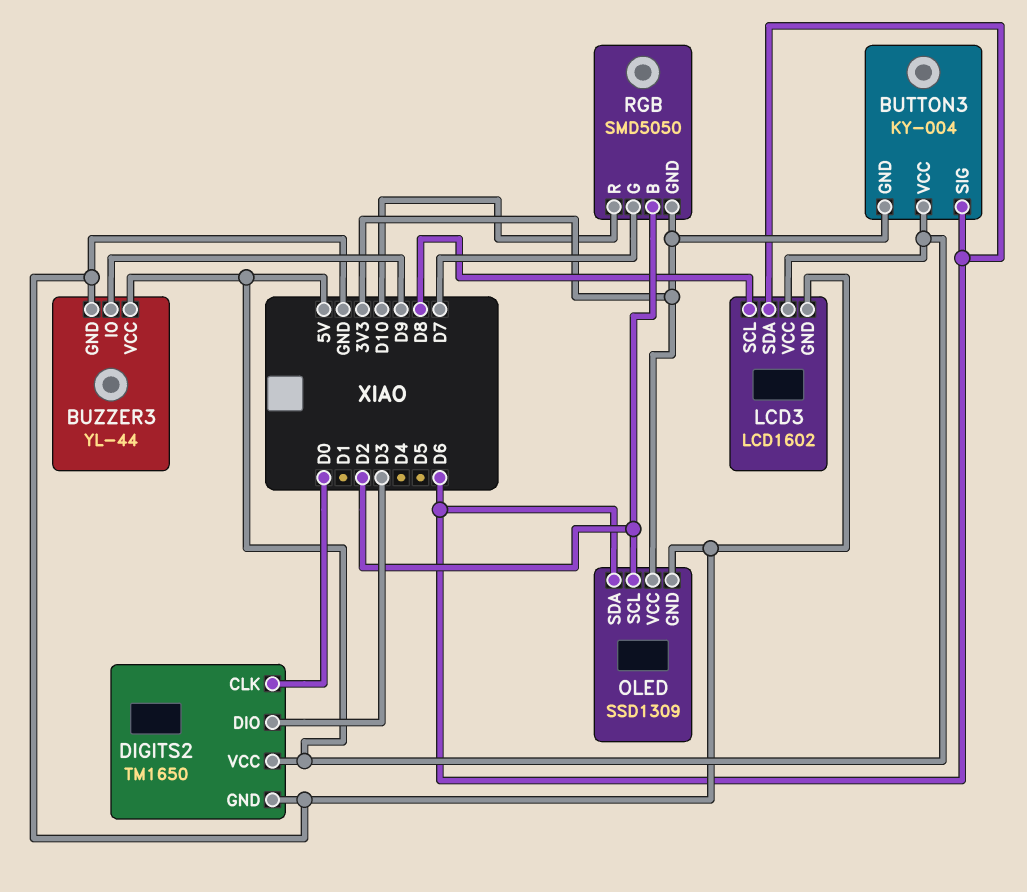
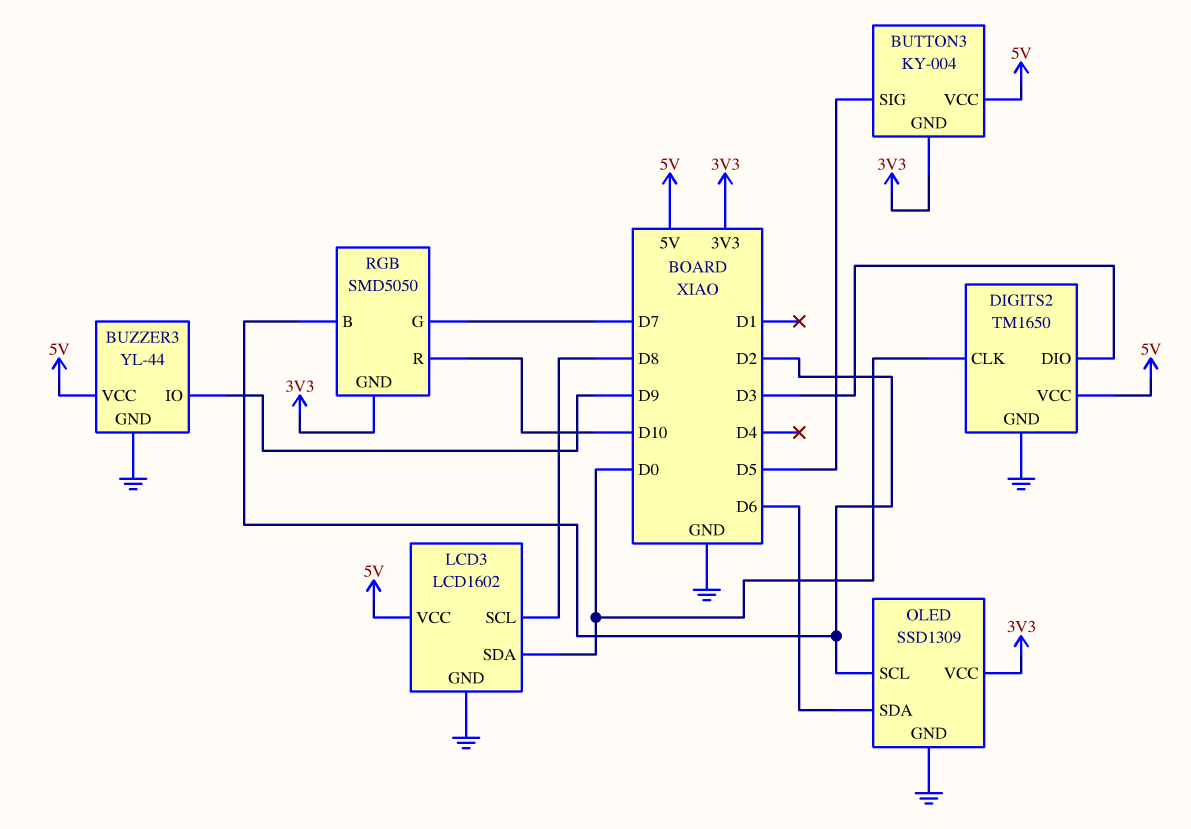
BUTTON3 pin SIG: D6 -> D5
LCD3 pin SDA: D6 -> D0

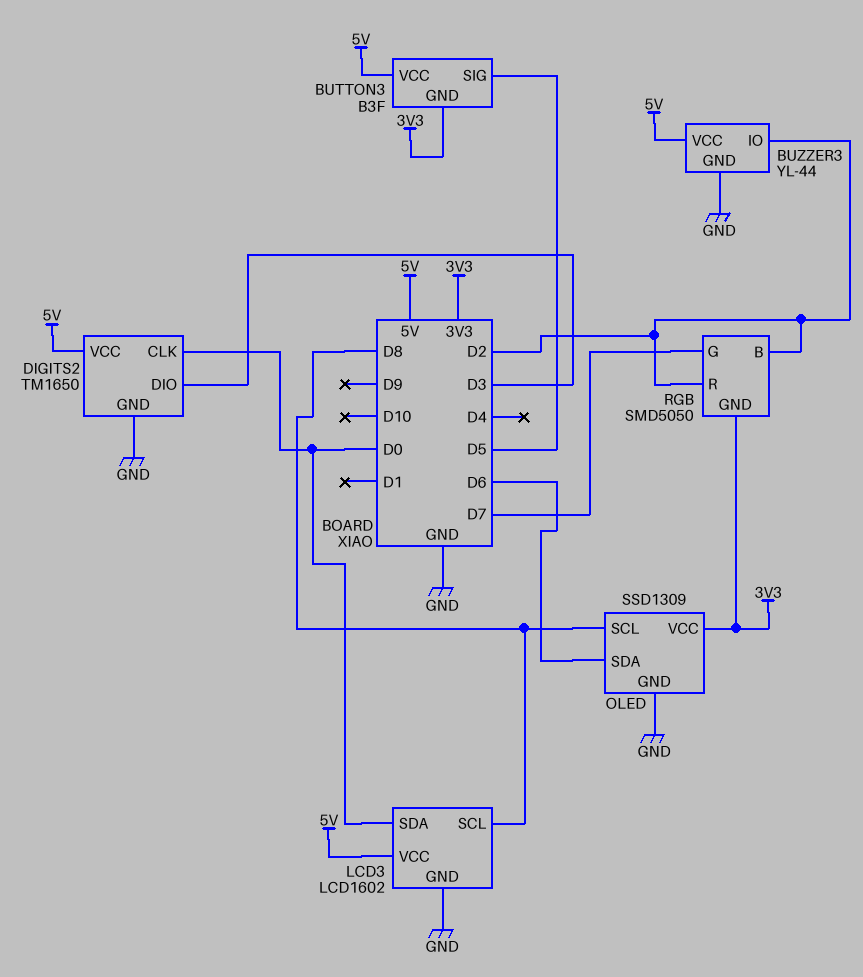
BUTTON3: KY-004 -> B3F
BUZZER3 pin IO: D9 -> D2
OLED pin SCL: D2 -> D8
RGB pin R: D10 -> D2

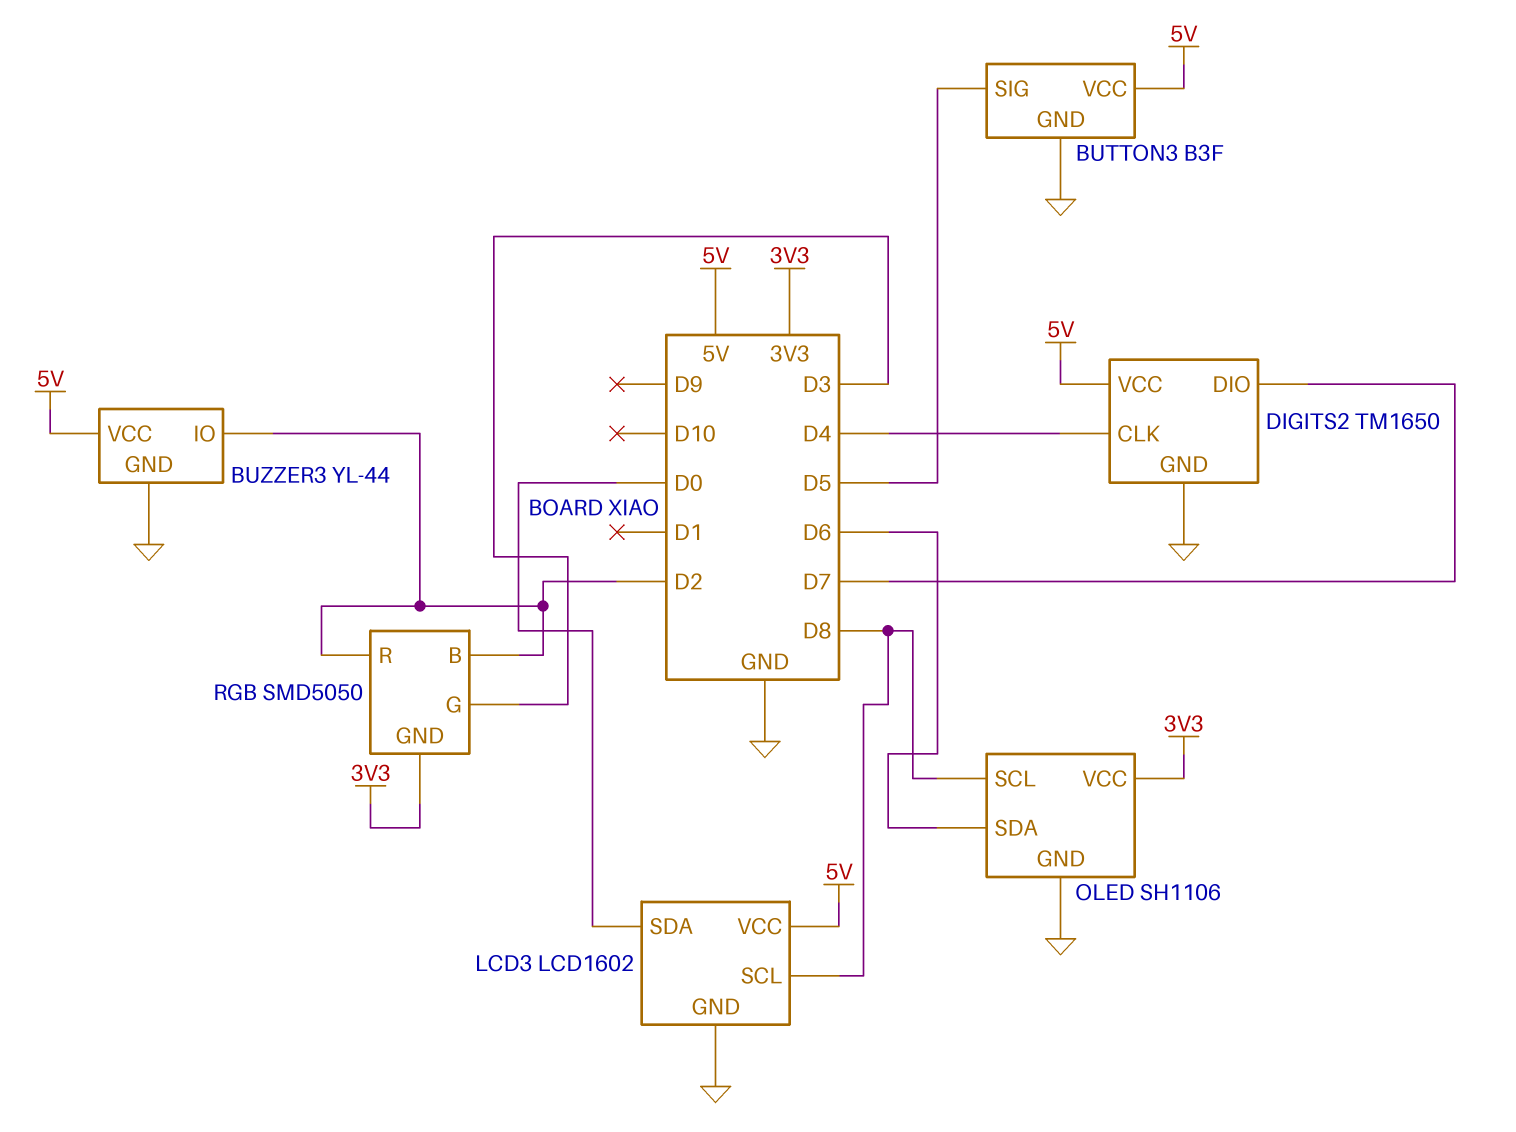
BUTTON3 pin GND: 3V3 -> GND
DIGITS2 pin CLK: D0 -> D4
DIGITS2 pin DIO: D3 -> D7
OLED: SSD1309 -> SH1106
RGB pin G: D7 -> D3

